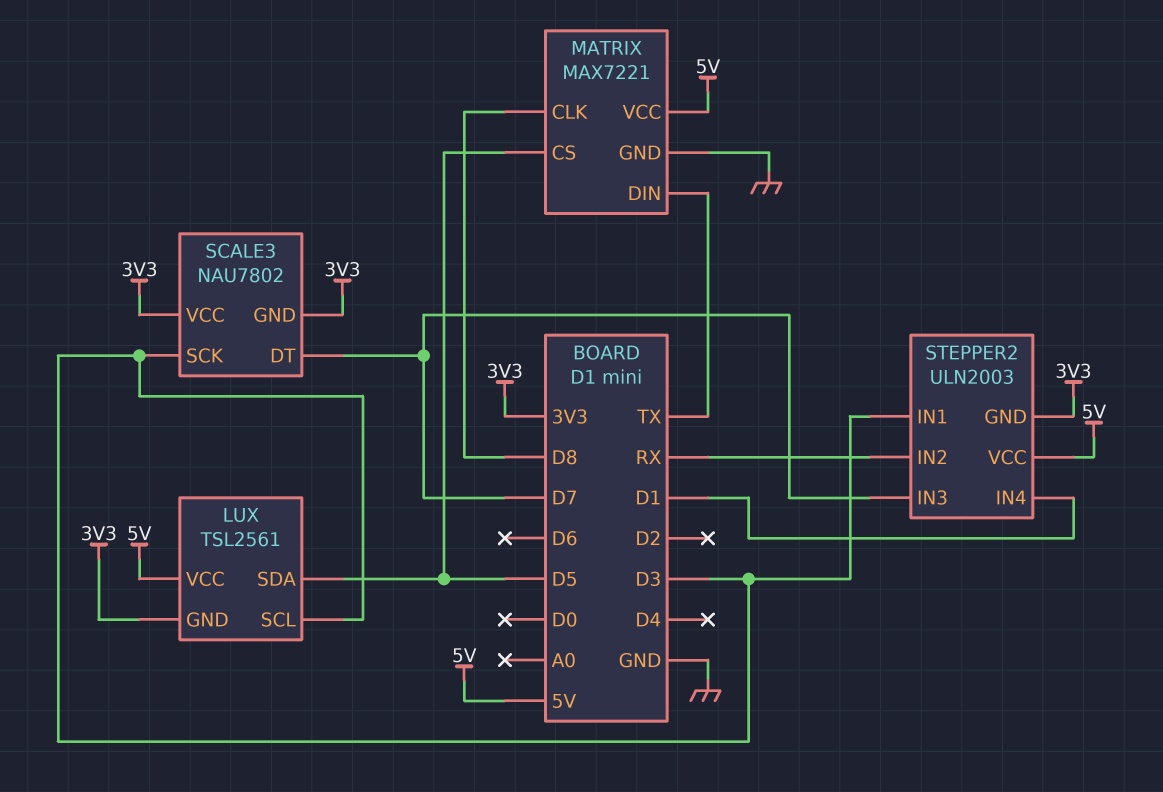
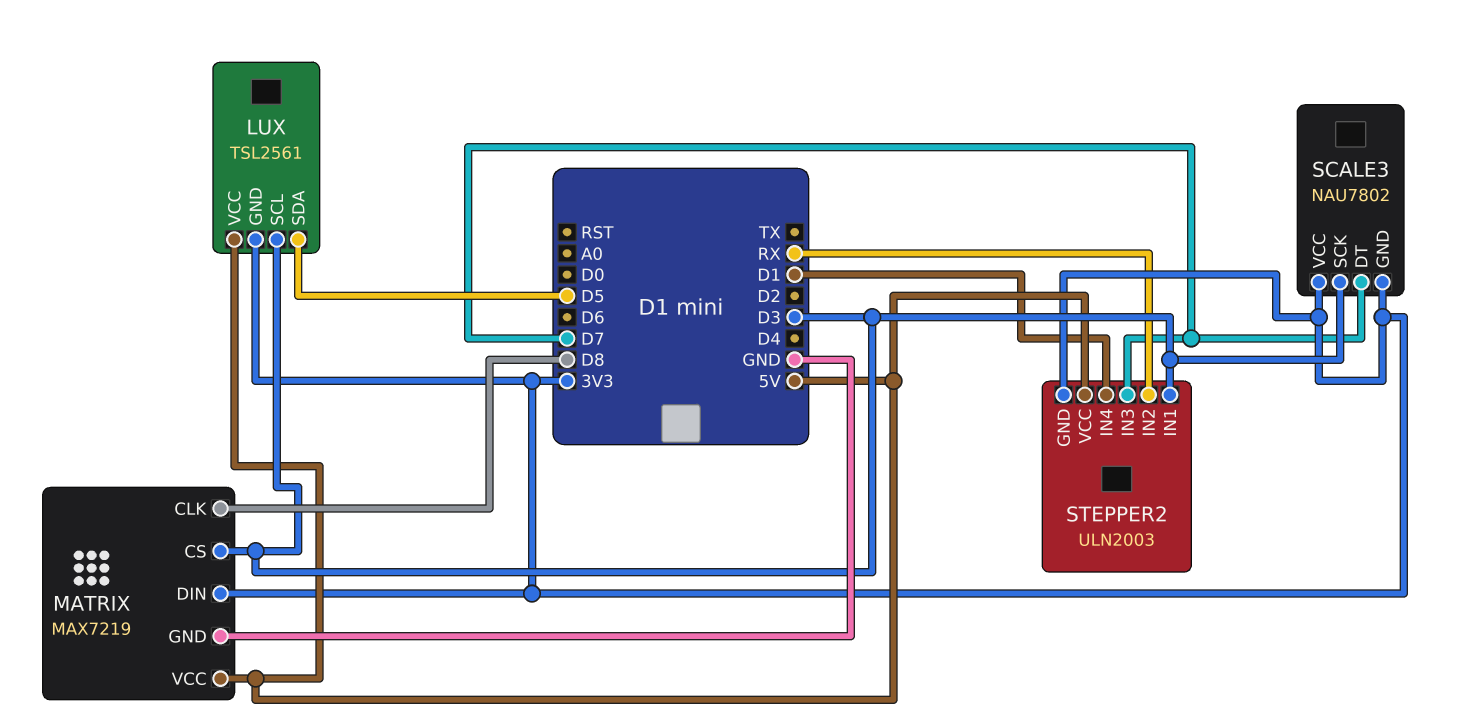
MATRIX: MAX7221 -> MAX7219
MATRIX pin CS: D5 -> D3
MATRIX pin DIN: TX -> 3V3

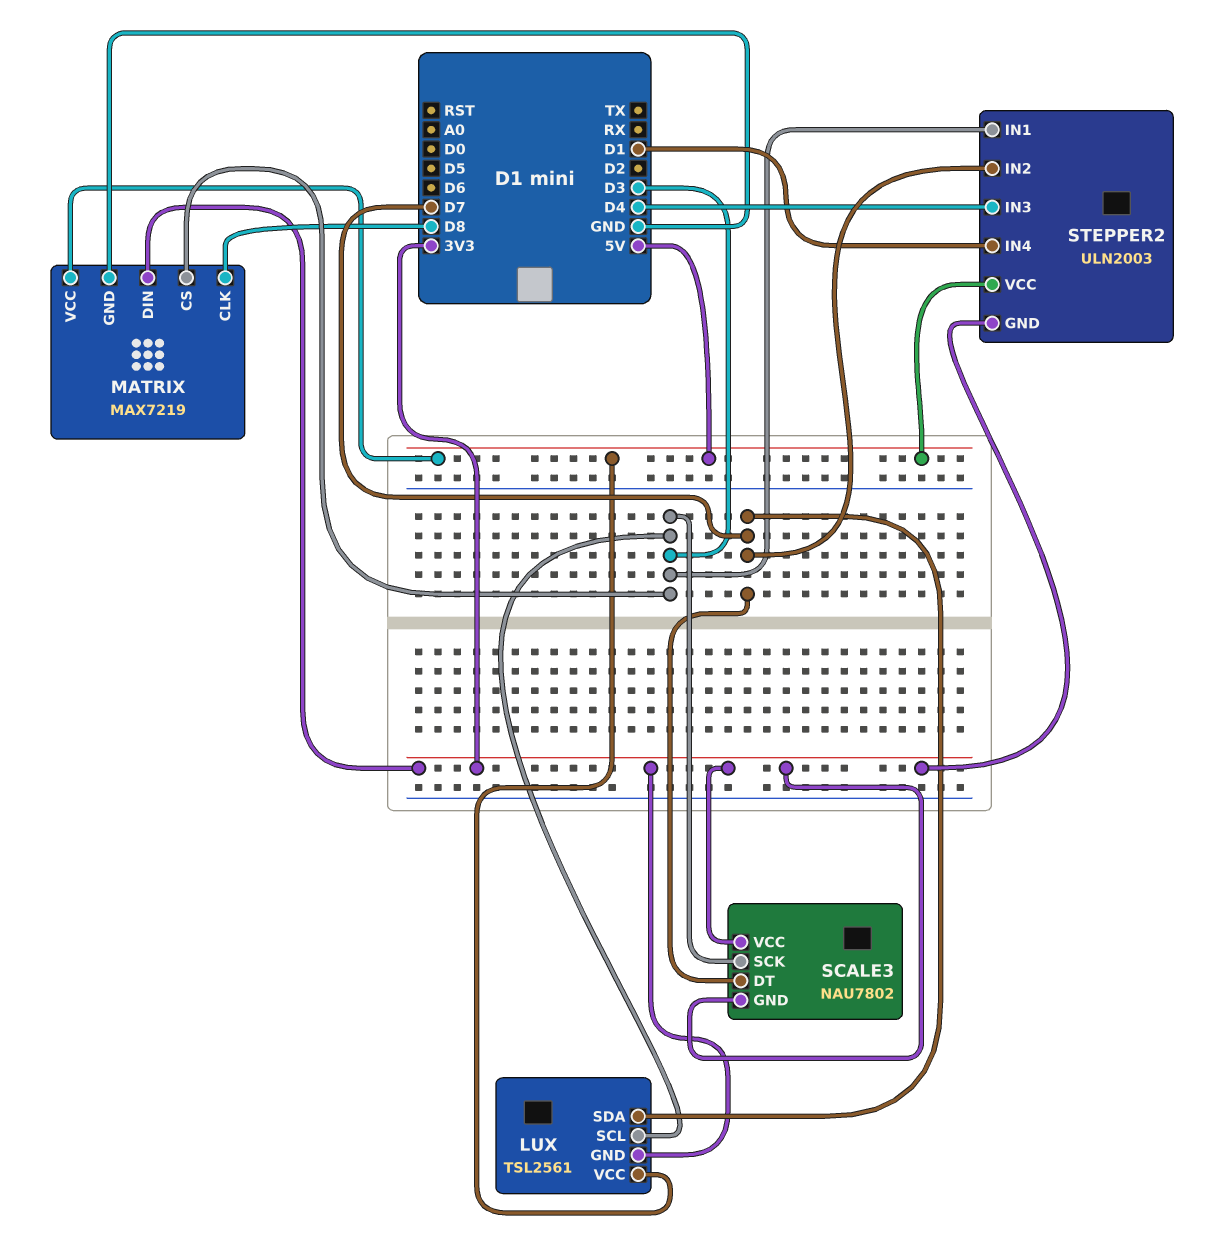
LUX pin SDA: D5 -> D7
STEPPER2 pin IN2: RX -> D7
STEPPER2 pin IN3: D7 -> D4

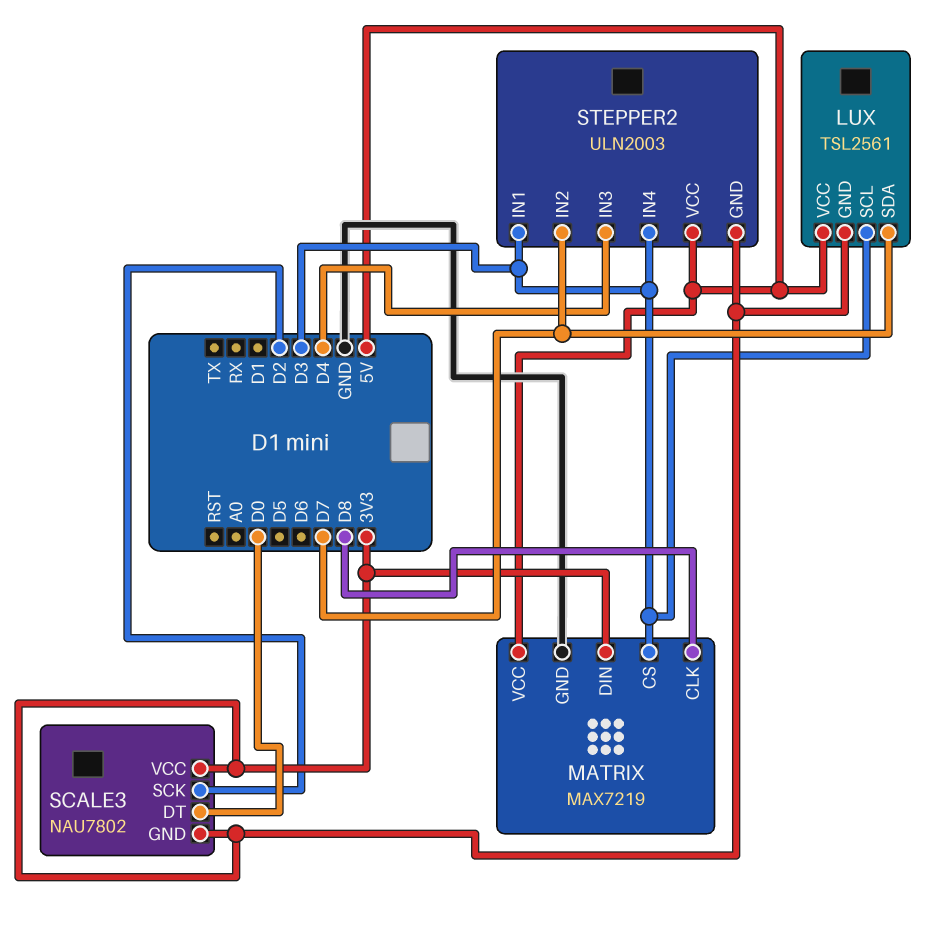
SCALE3 pin DT: D7 -> D0
SCALE3 pin SCK: D3 -> D2
STEPPER2 pin IN4: D1 -> D3

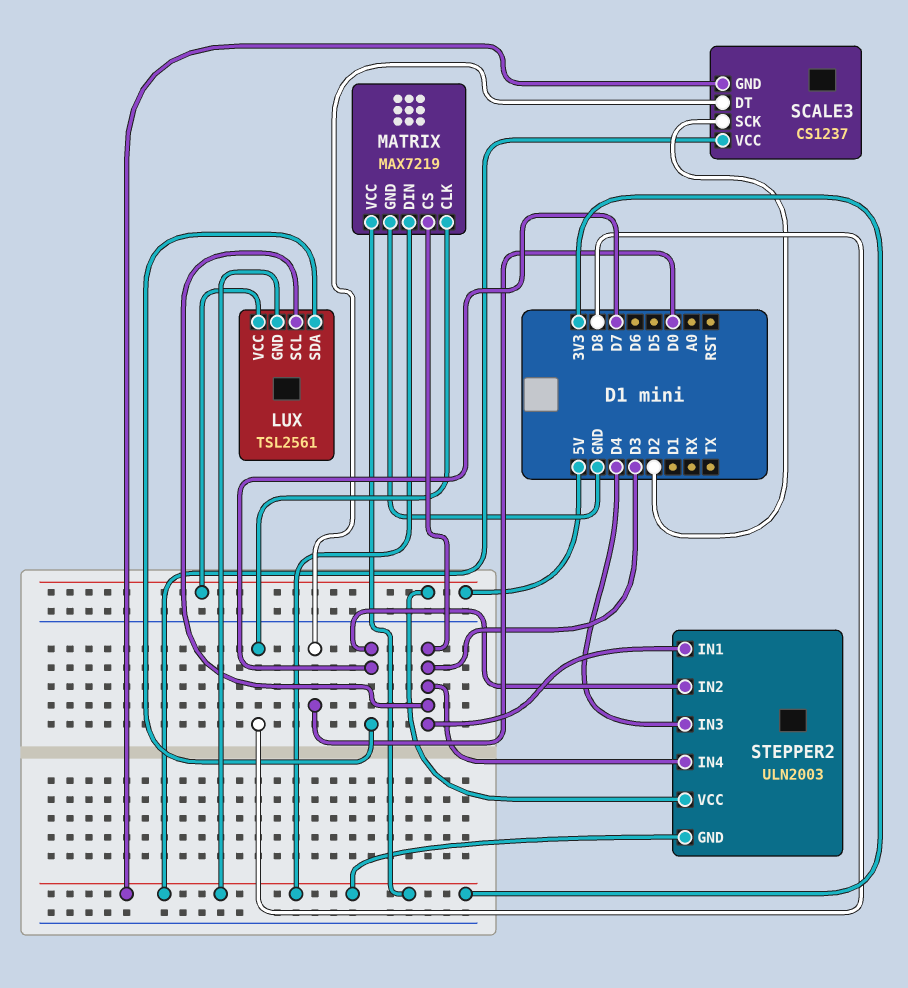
MATRIX pin VCC: 5V -> 3V3
SCALE3: NAU7802 -> CS1237

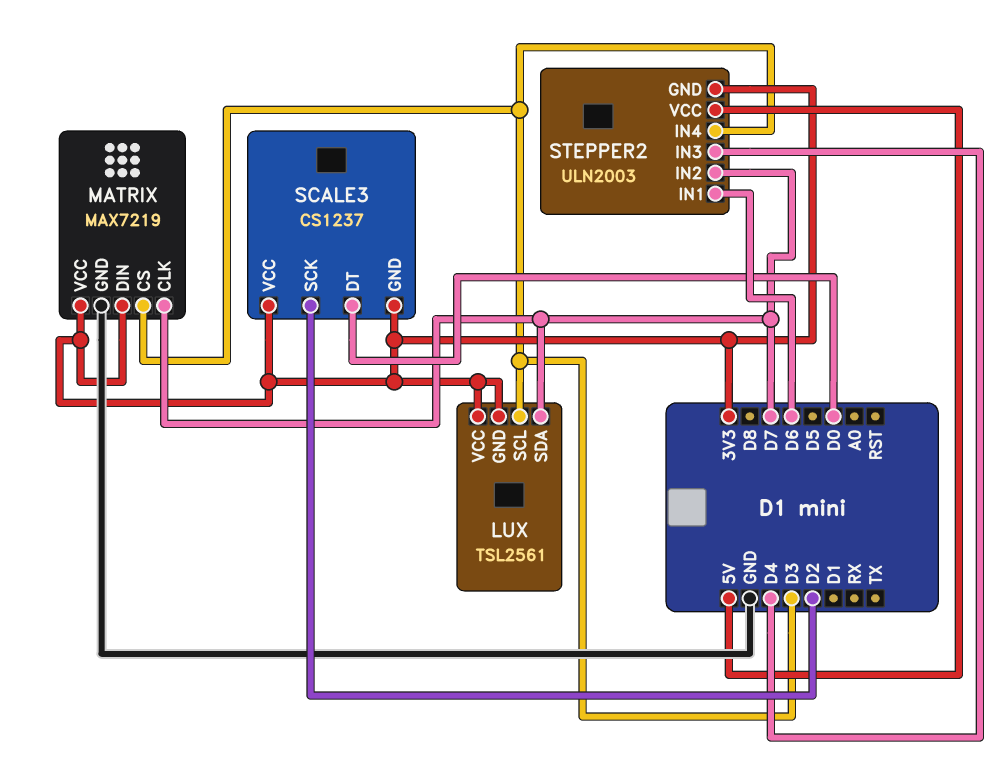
LUX pin VCC: 5V -> 3V3
MATRIX pin CLK: D8 -> D7
STEPPER2 pin IN1: D3 -> D6

